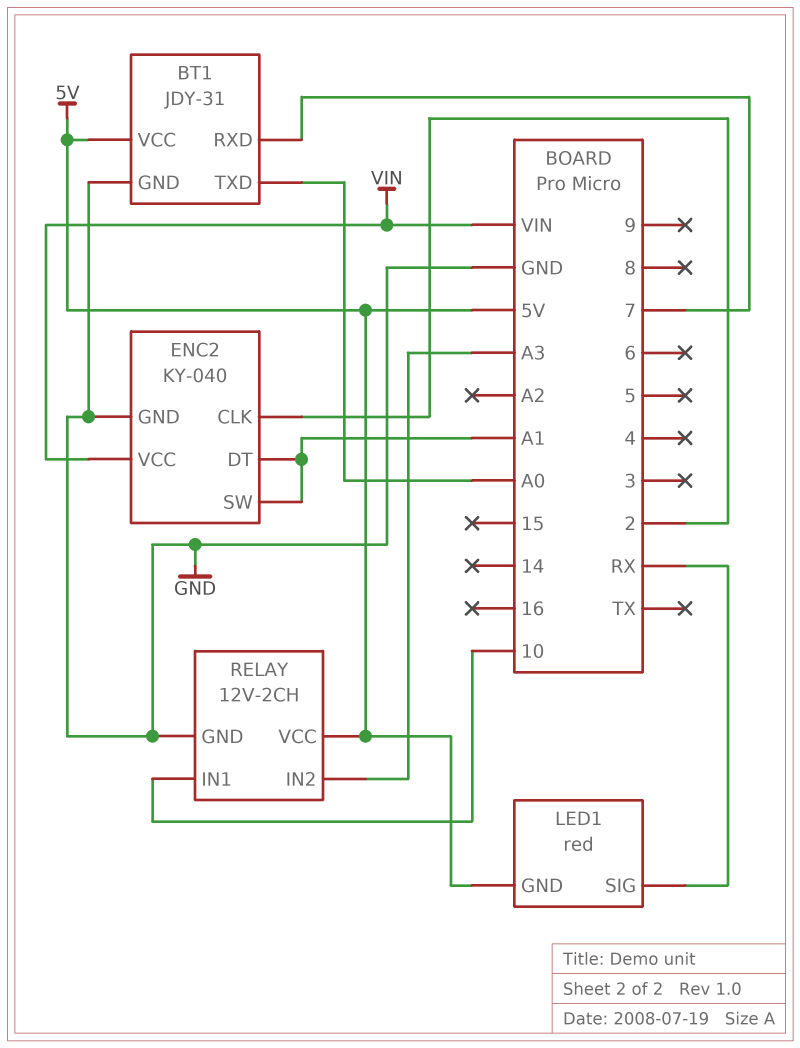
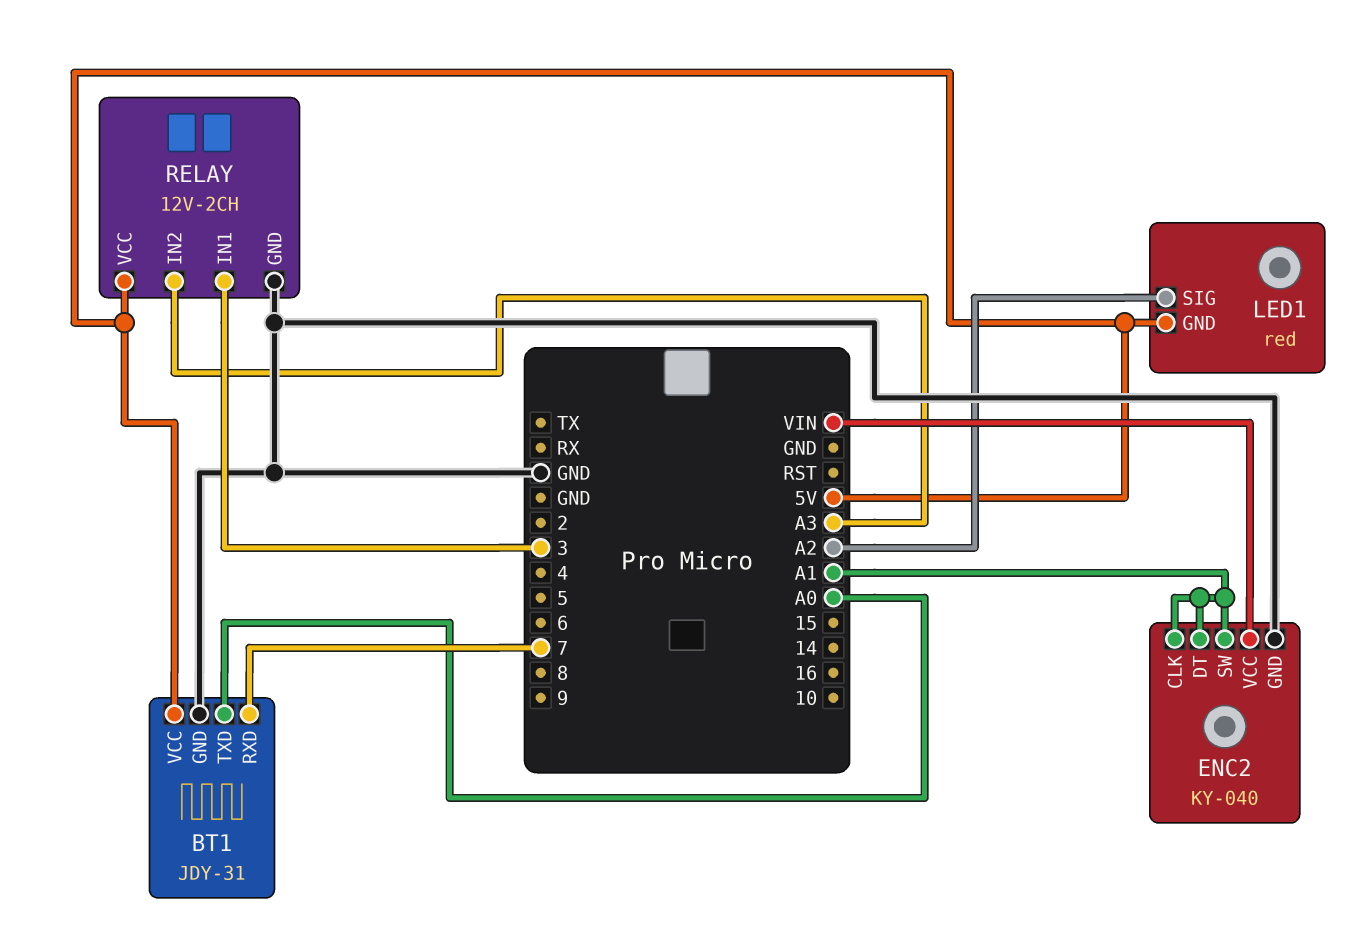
ENC2 pin CLK: 2 -> A1
LED1 pin SIG: RX -> A2
RELAY pin IN1: 10 -> 3

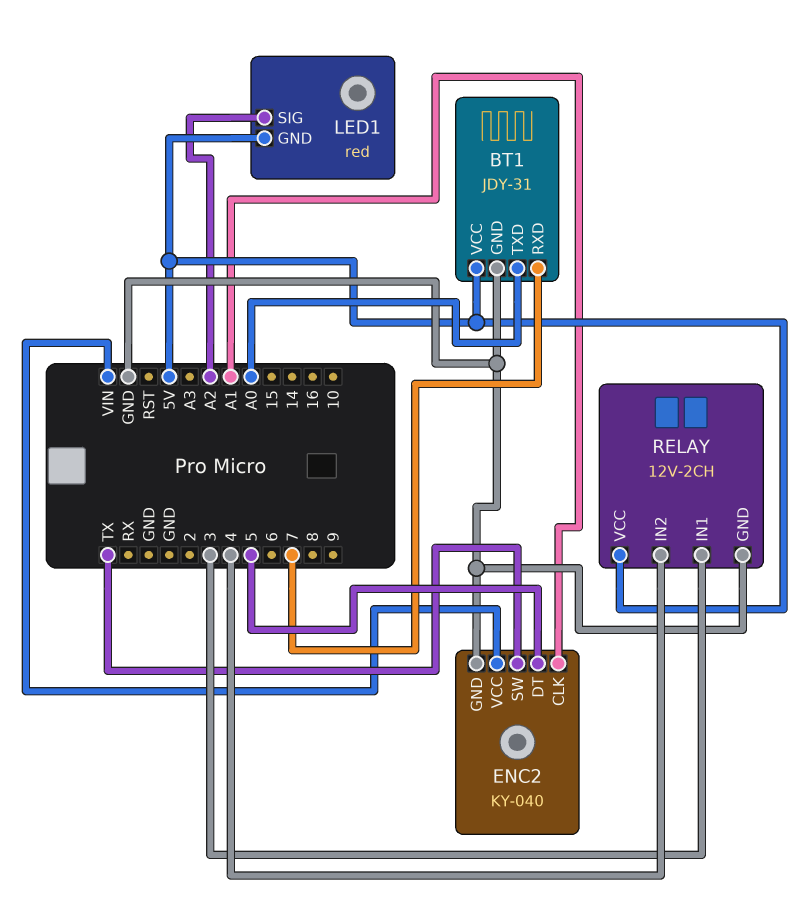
ENC2 pin DT: A1 -> 5
ENC2 pin SW: A1 -> TX
RELAY pin IN2: A3 -> 4

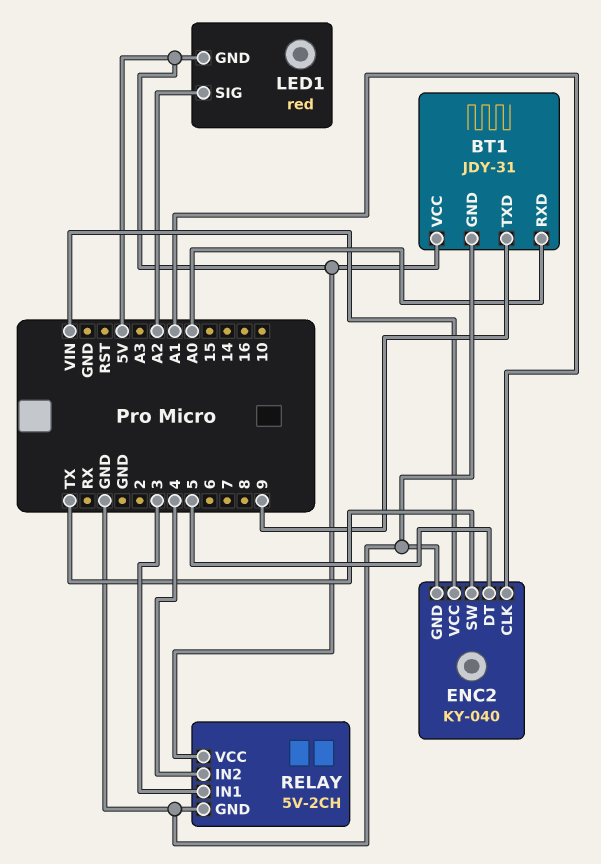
BT1 pin RXD: 7 -> A0
BT1 pin TXD: A0 -> 9
RELAY: 12V-2CH -> 5V-2CH

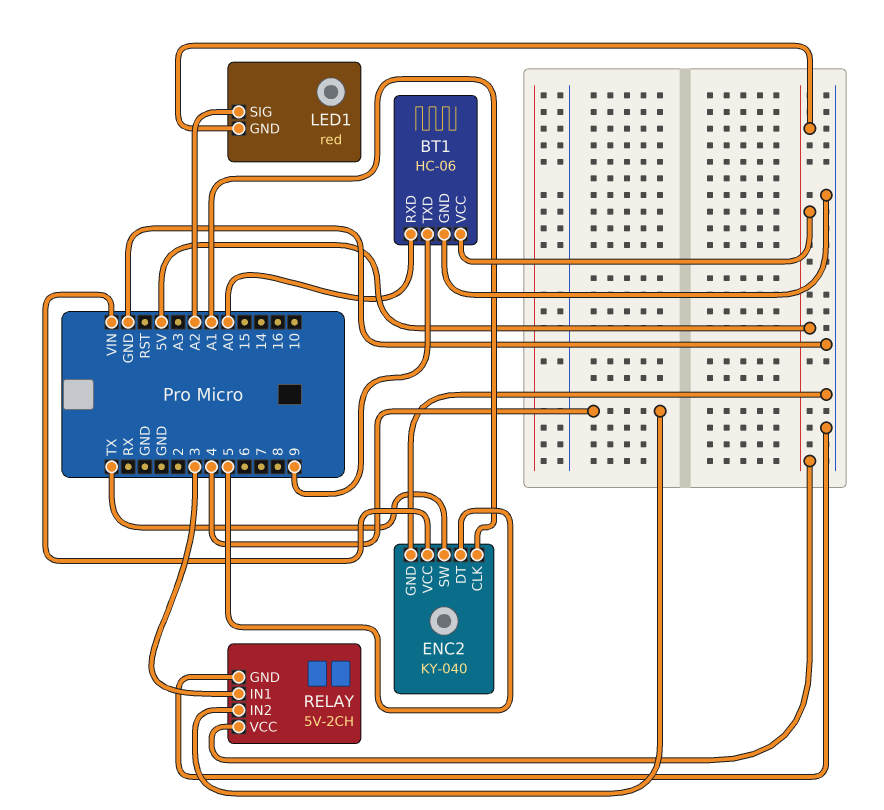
BT1: JDY-31 -> HC-06

